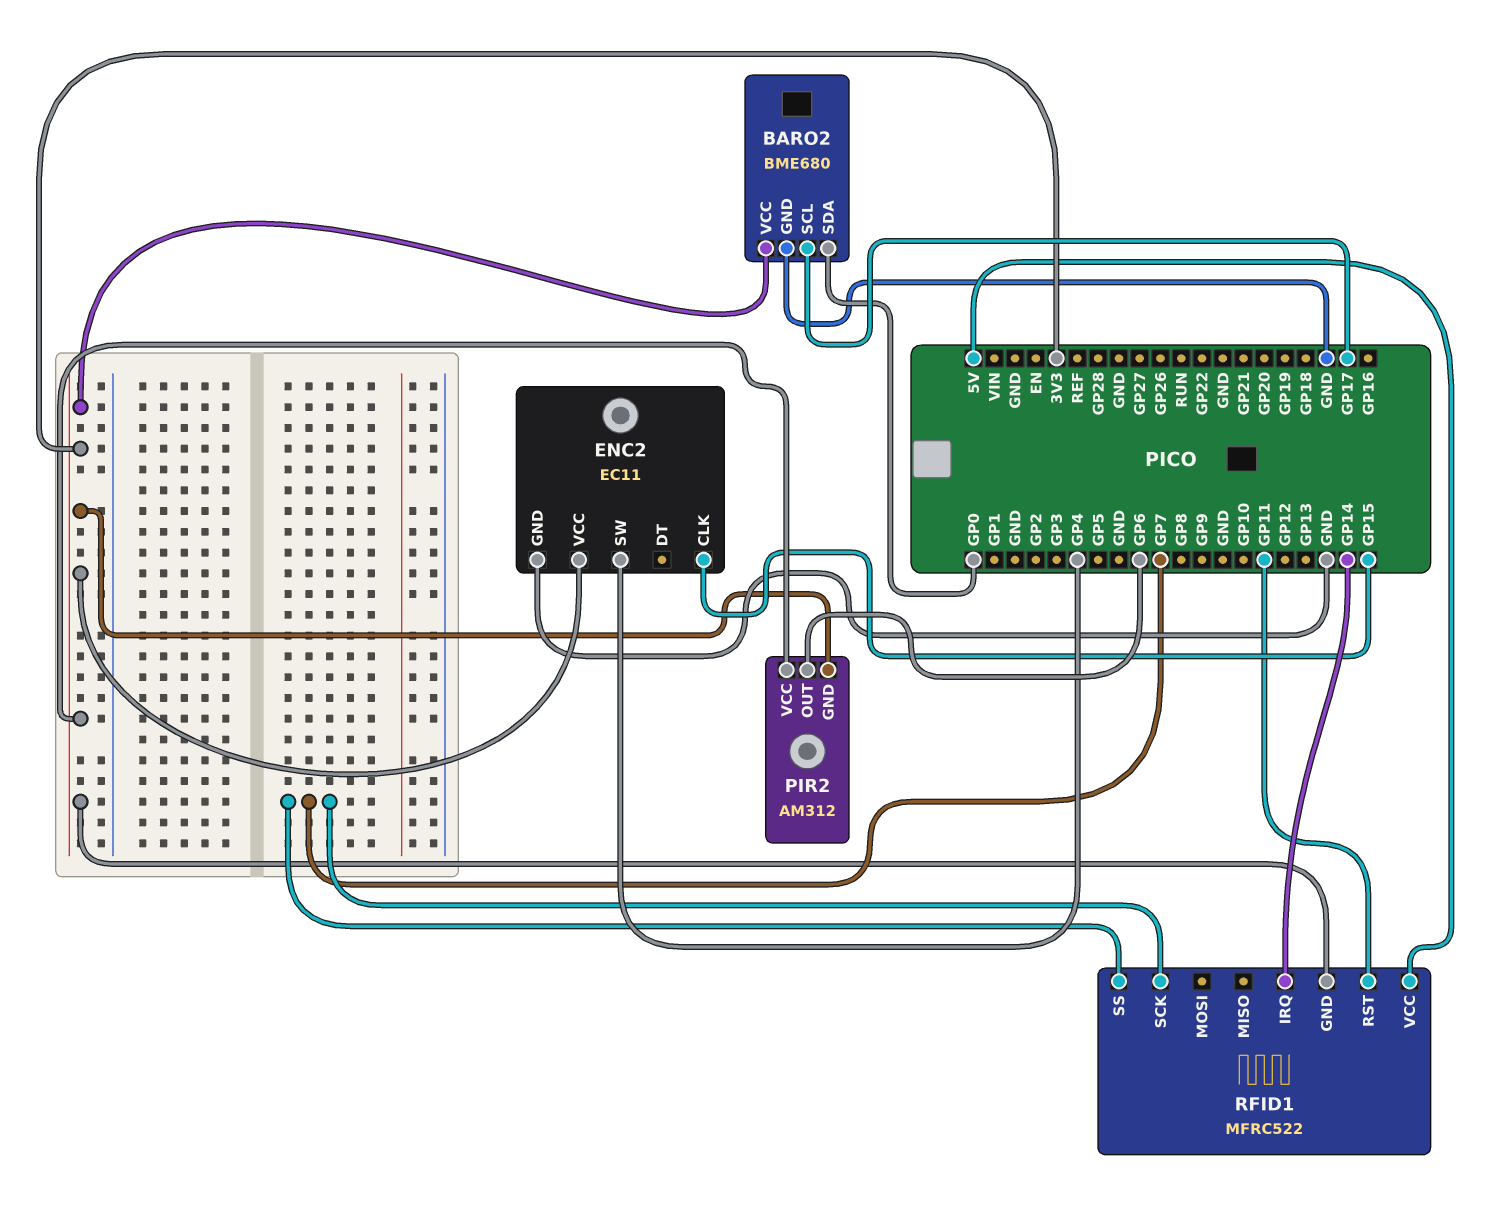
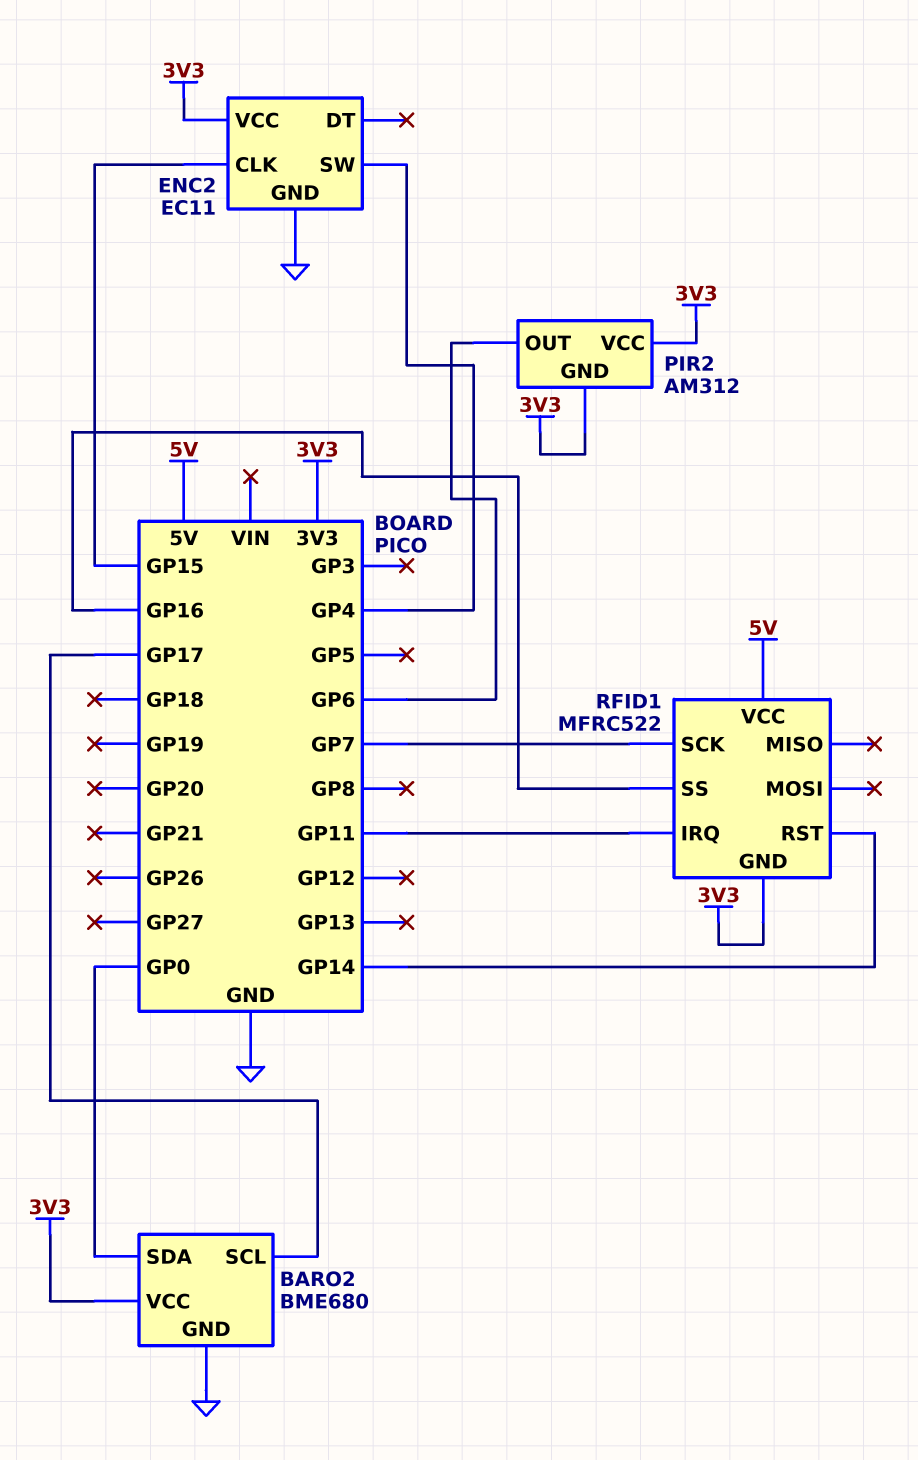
RFID1 pin IRQ: GP14 -> GP11
RFID1 pin RST: GP11 -> GP14
RFID1 pin SS: GP7 -> GP16

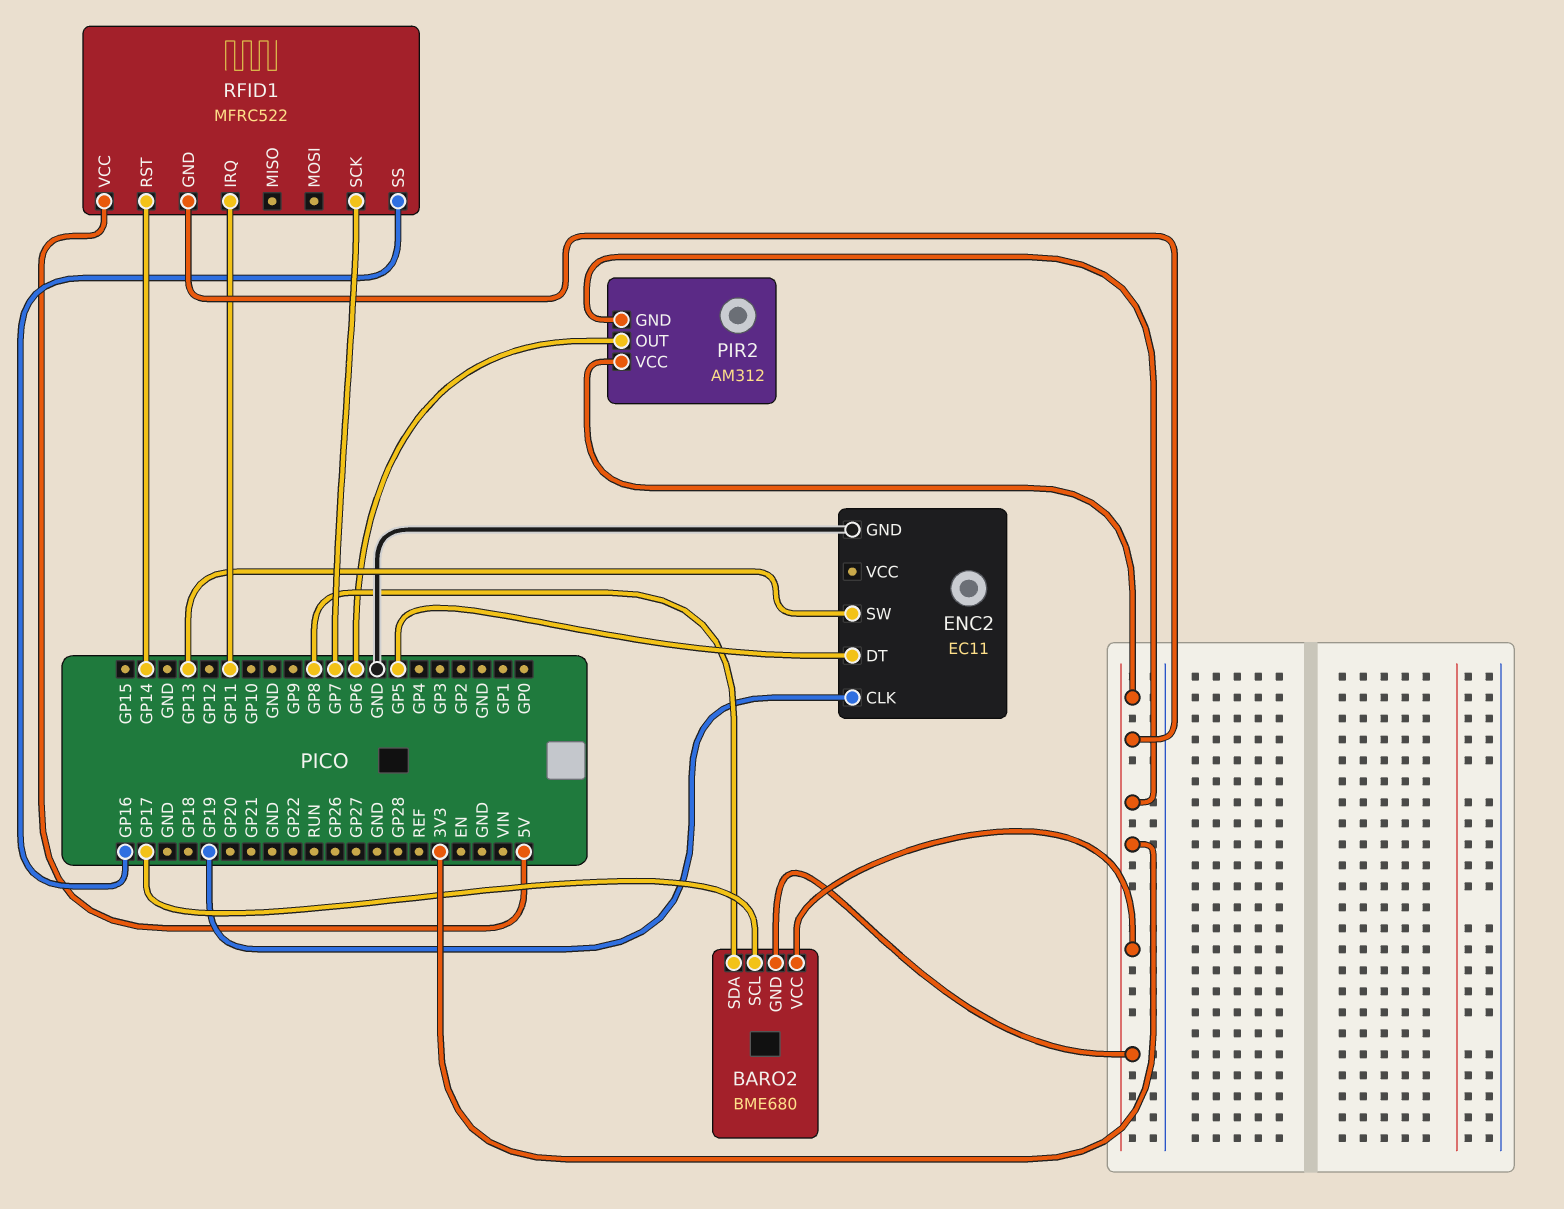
BARO2 pin GND: GND -> 3V3
BARO2 pin SDA: GP0 -> GP8
ENC2 pin CLK: GP15 -> GP19
ENC2 pin DT: none -> GP5
ENC2 pin SW: GP4 -> GP13
ENC2 pin VCC: 3V3 -> none

